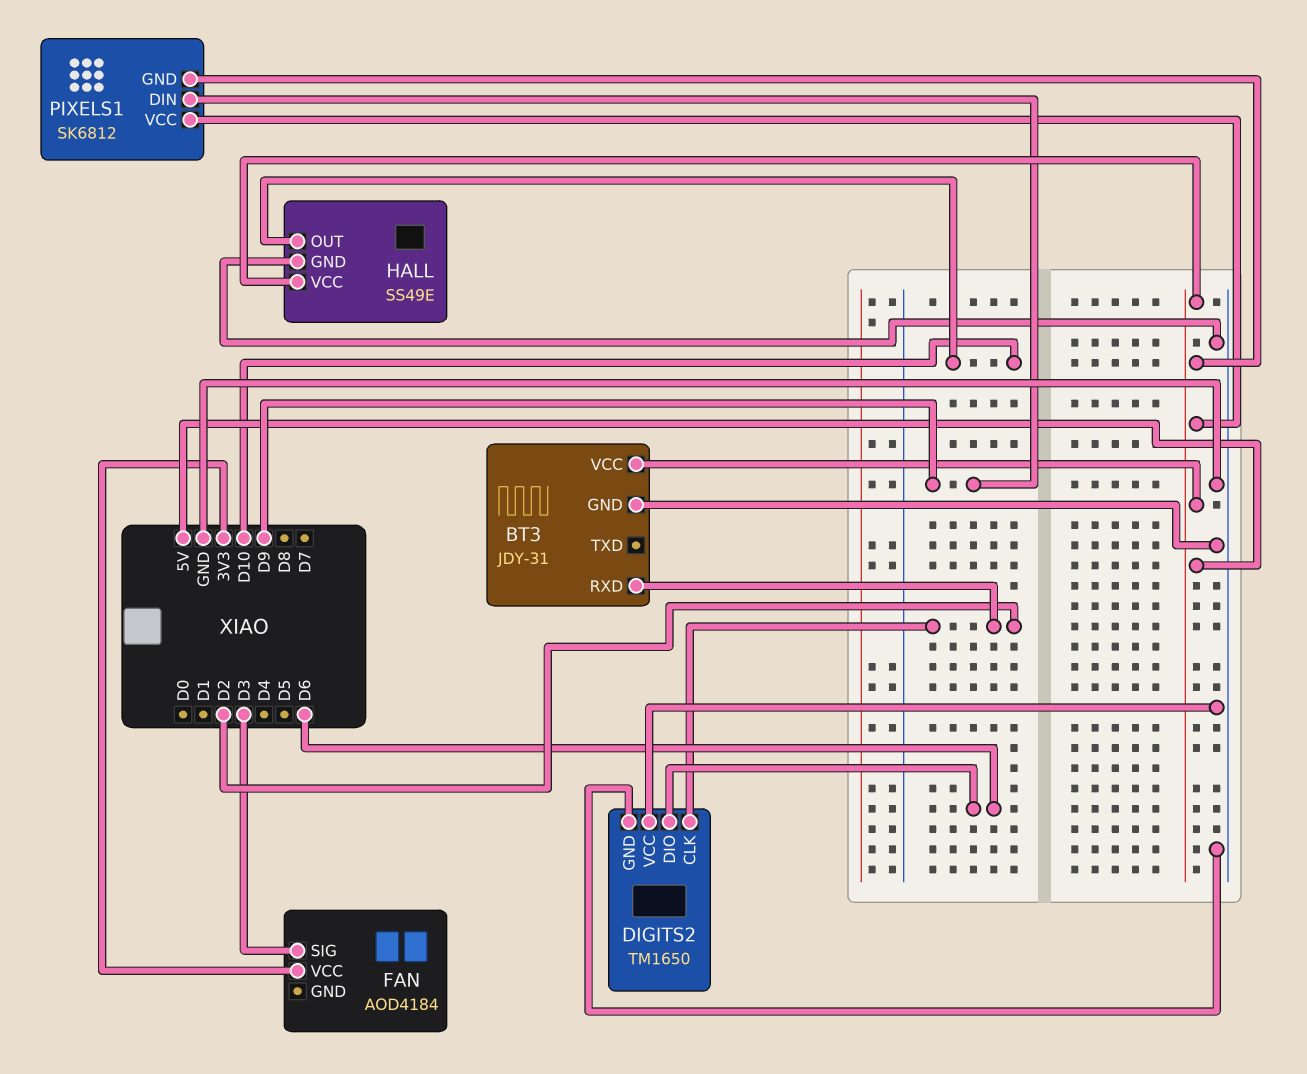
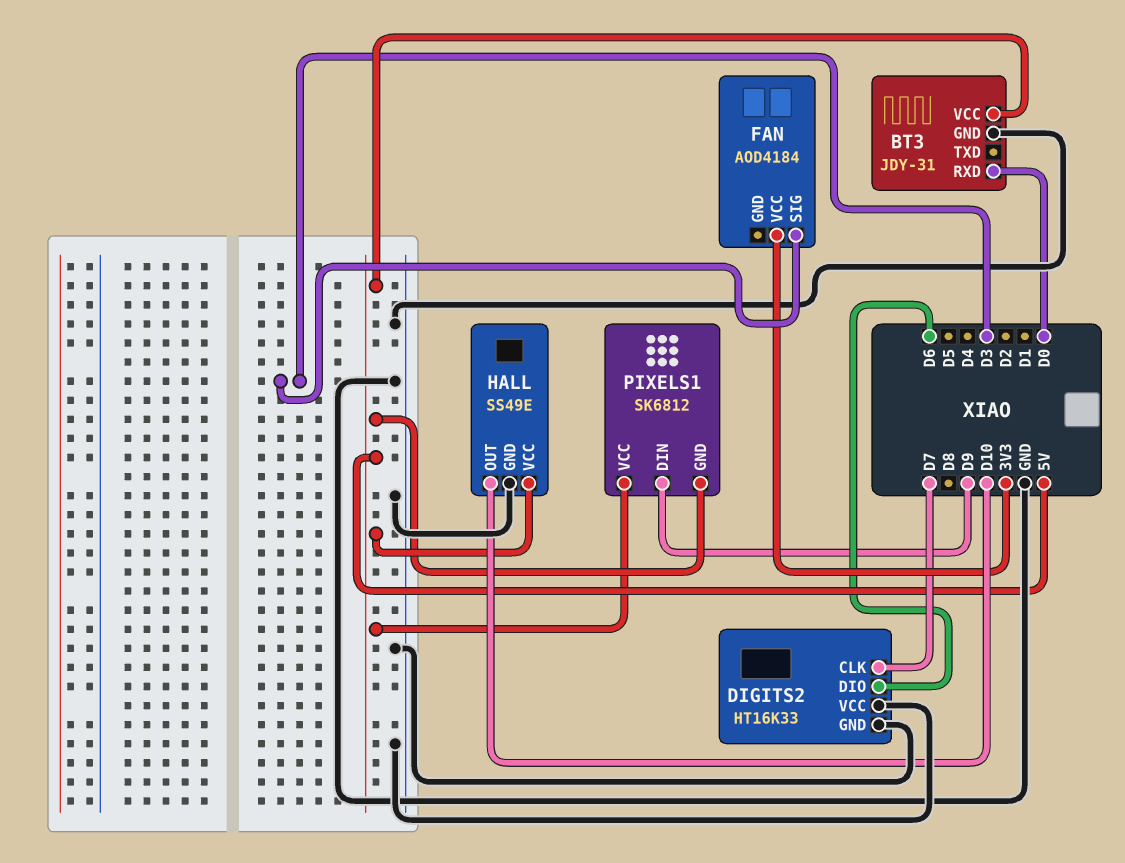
BT3 pin RXD: D2 -> D0
DIGITS2: TM1650 -> HT16K33
DIGITS2 pin CLK: D2 -> D7

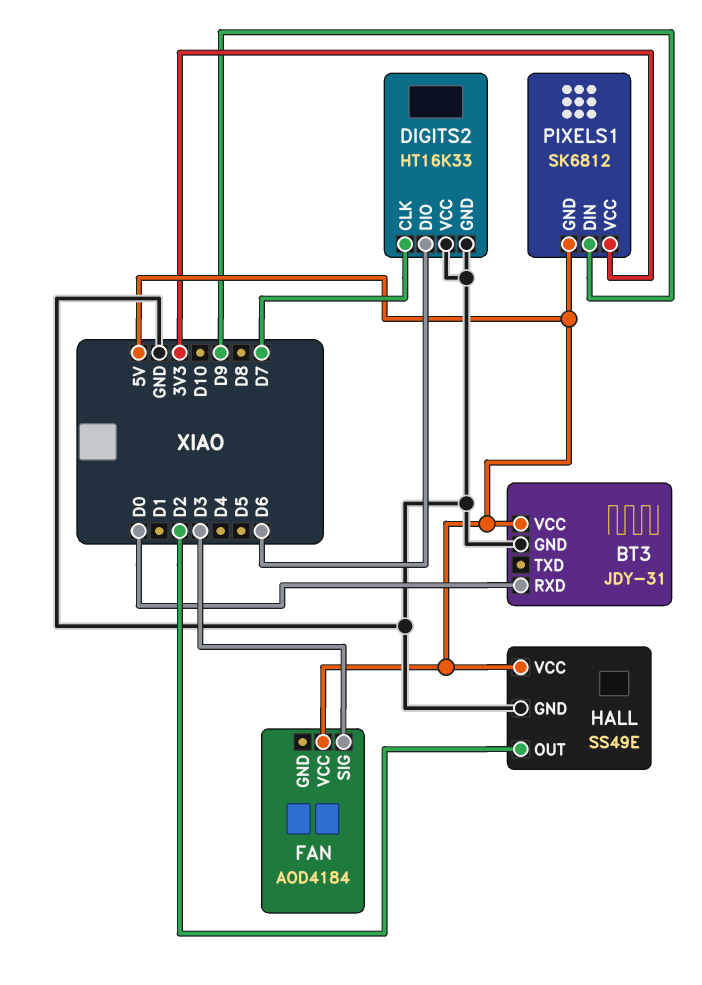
FAN pin VCC: 3V3 -> 5V
HALL pin OUT: D10 -> D2
PIXELS1 pin VCC: 5V -> 3V3

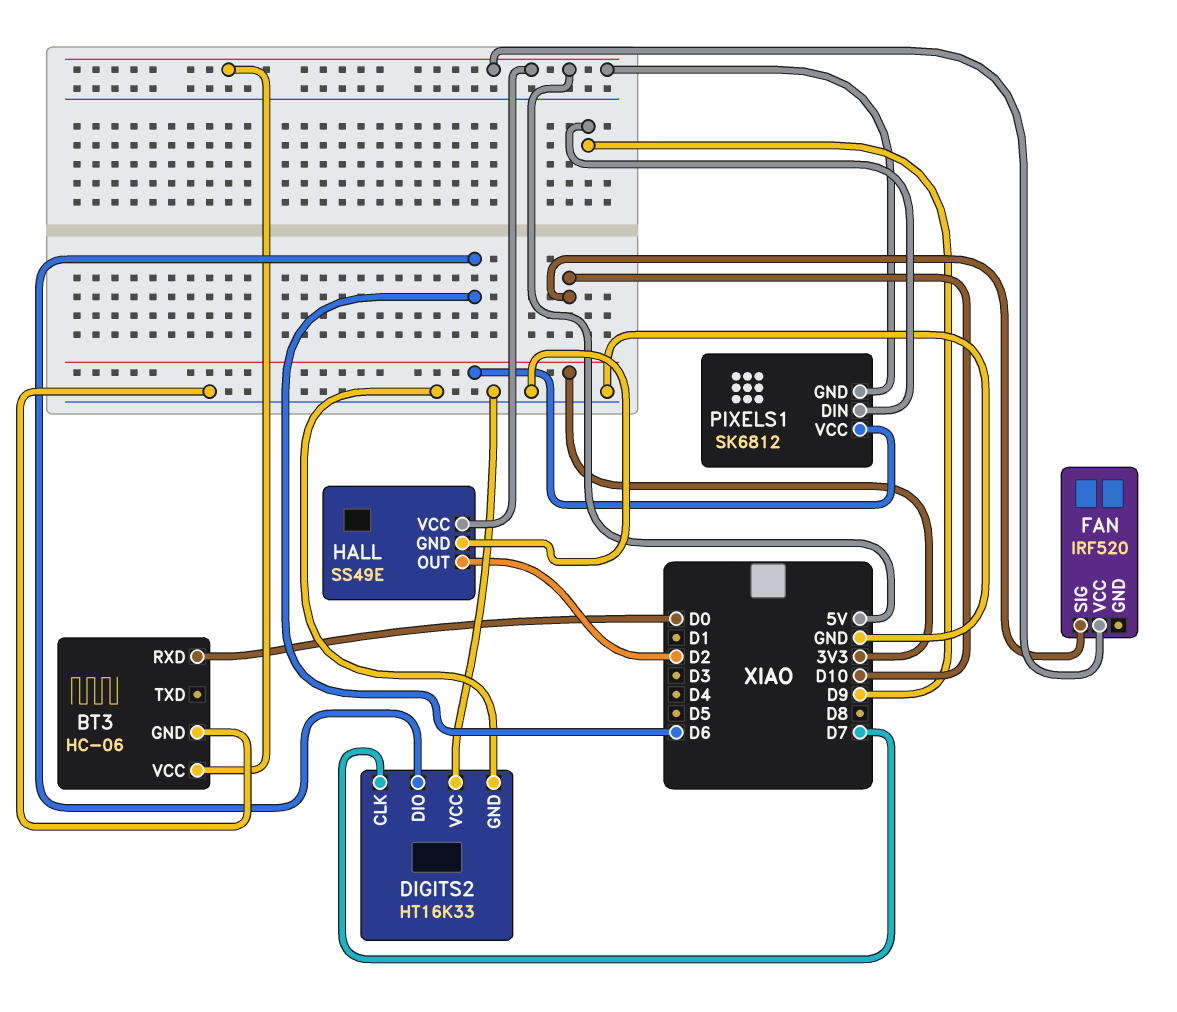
BT3: JDY-31 -> HC-06
FAN: AOD4184 -> IRF520
FAN pin SIG: D3 -> D10

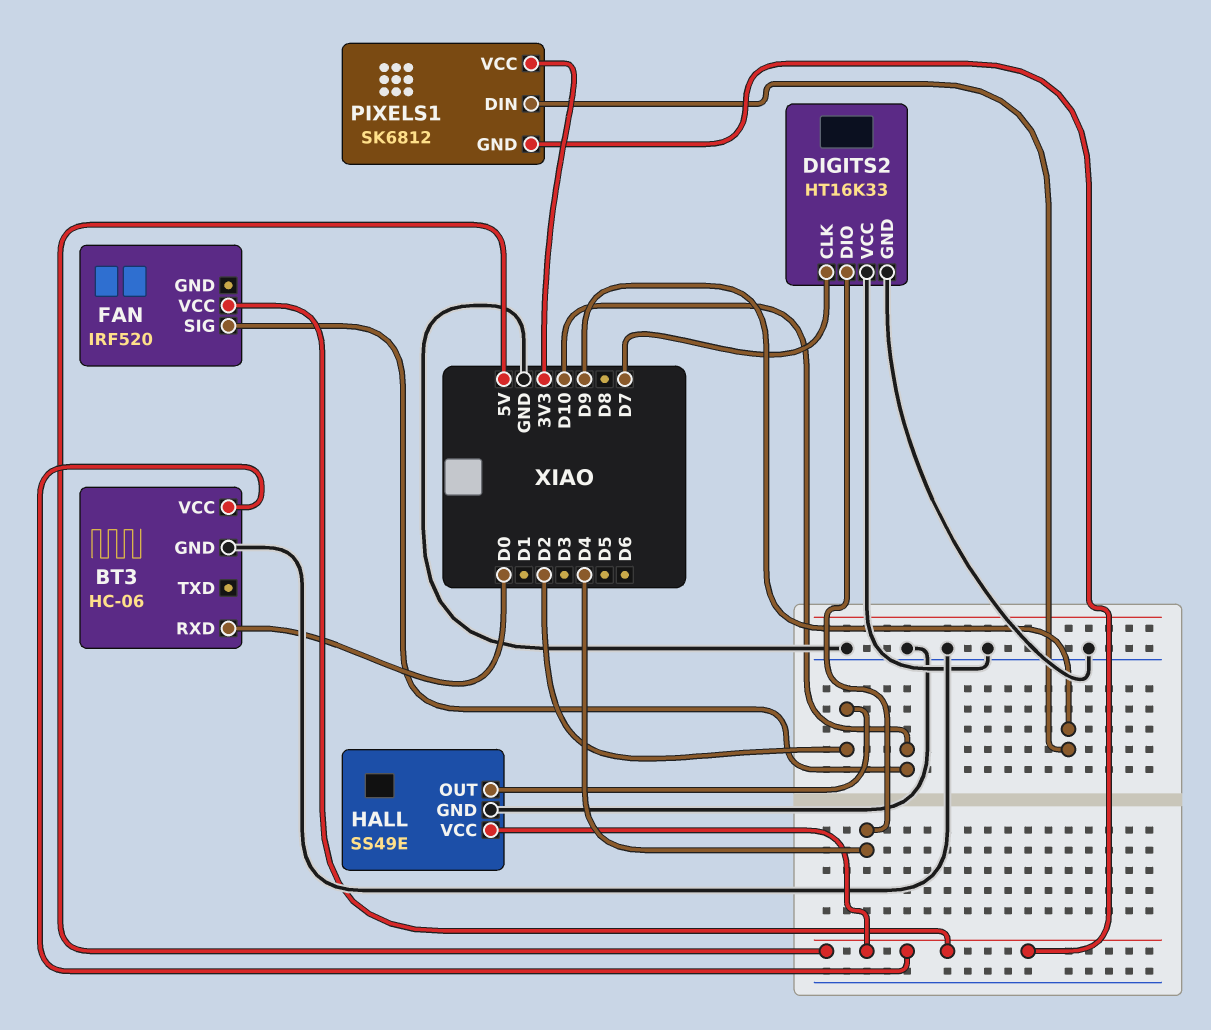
DIGITS2 pin DIO: D6 -> D4

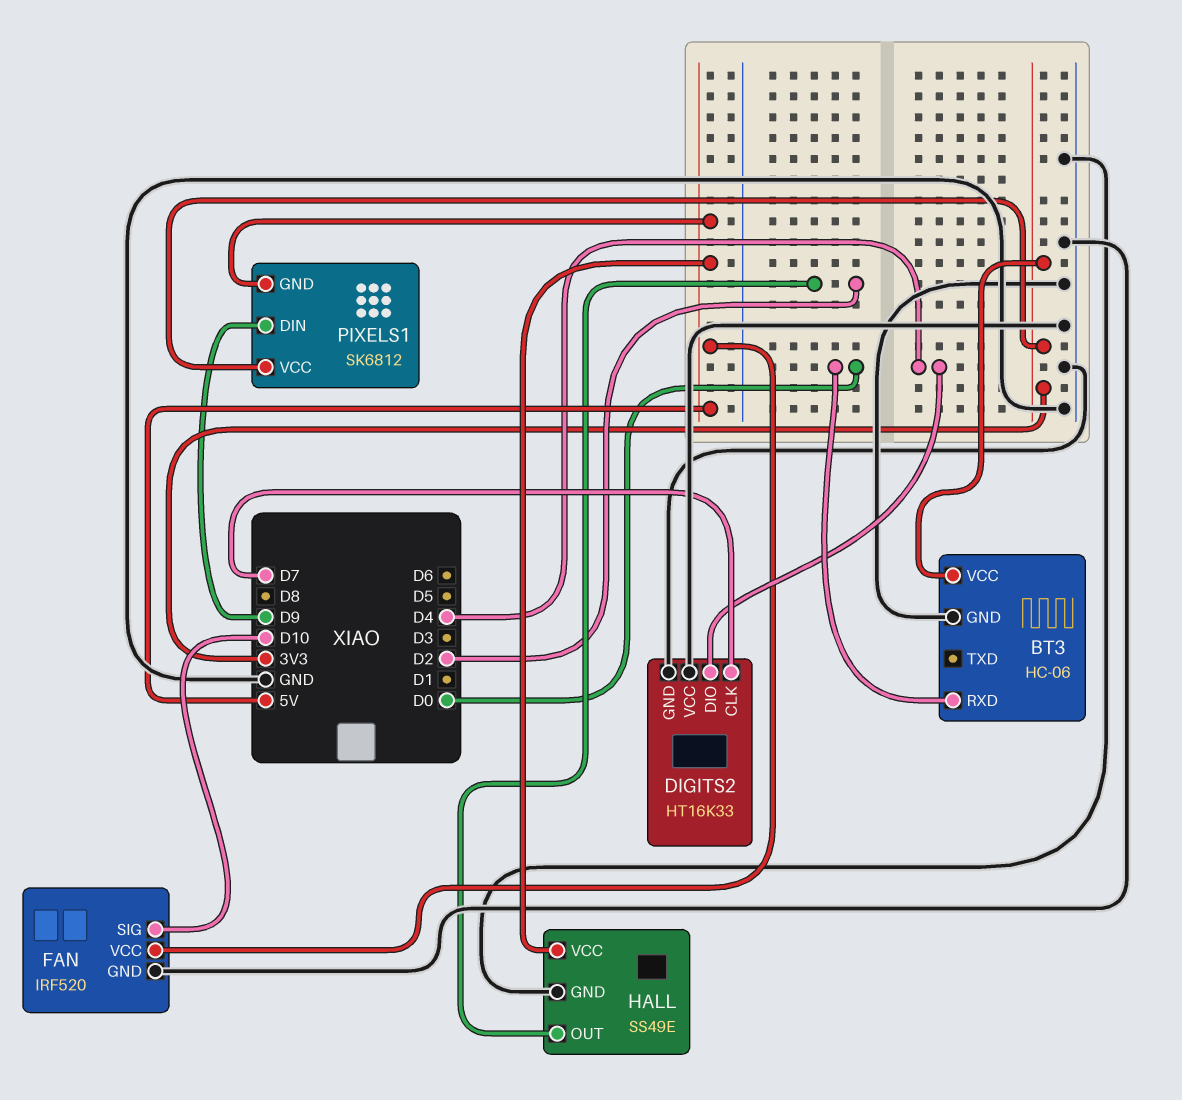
BT3 pin VCC: 5V -> 3V3
FAN pin GND: none -> GND

